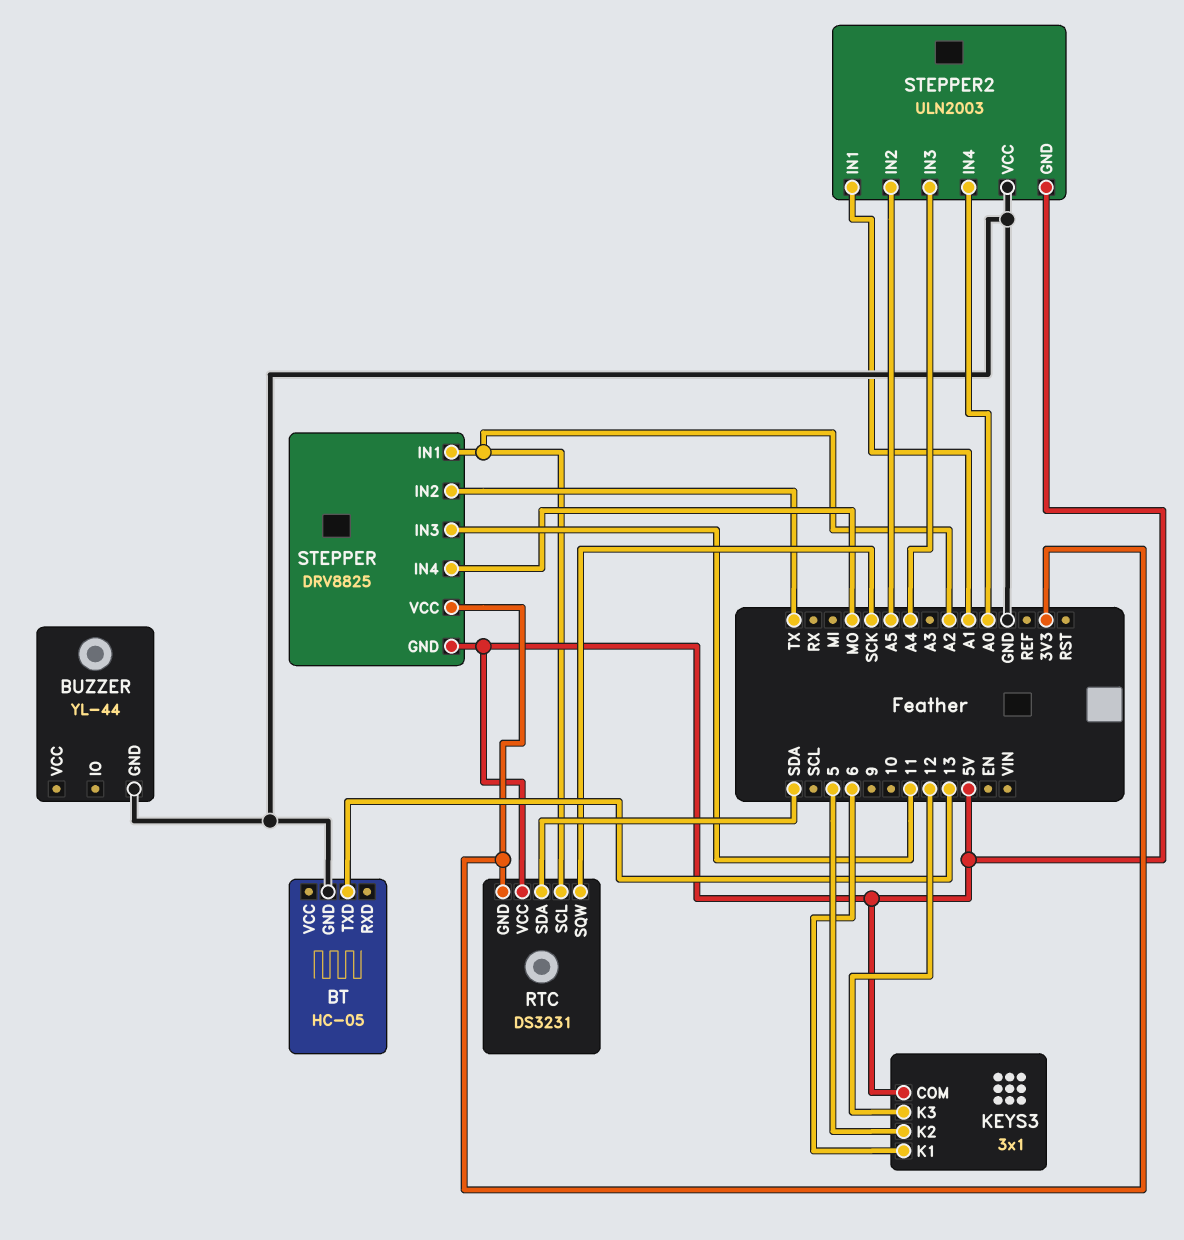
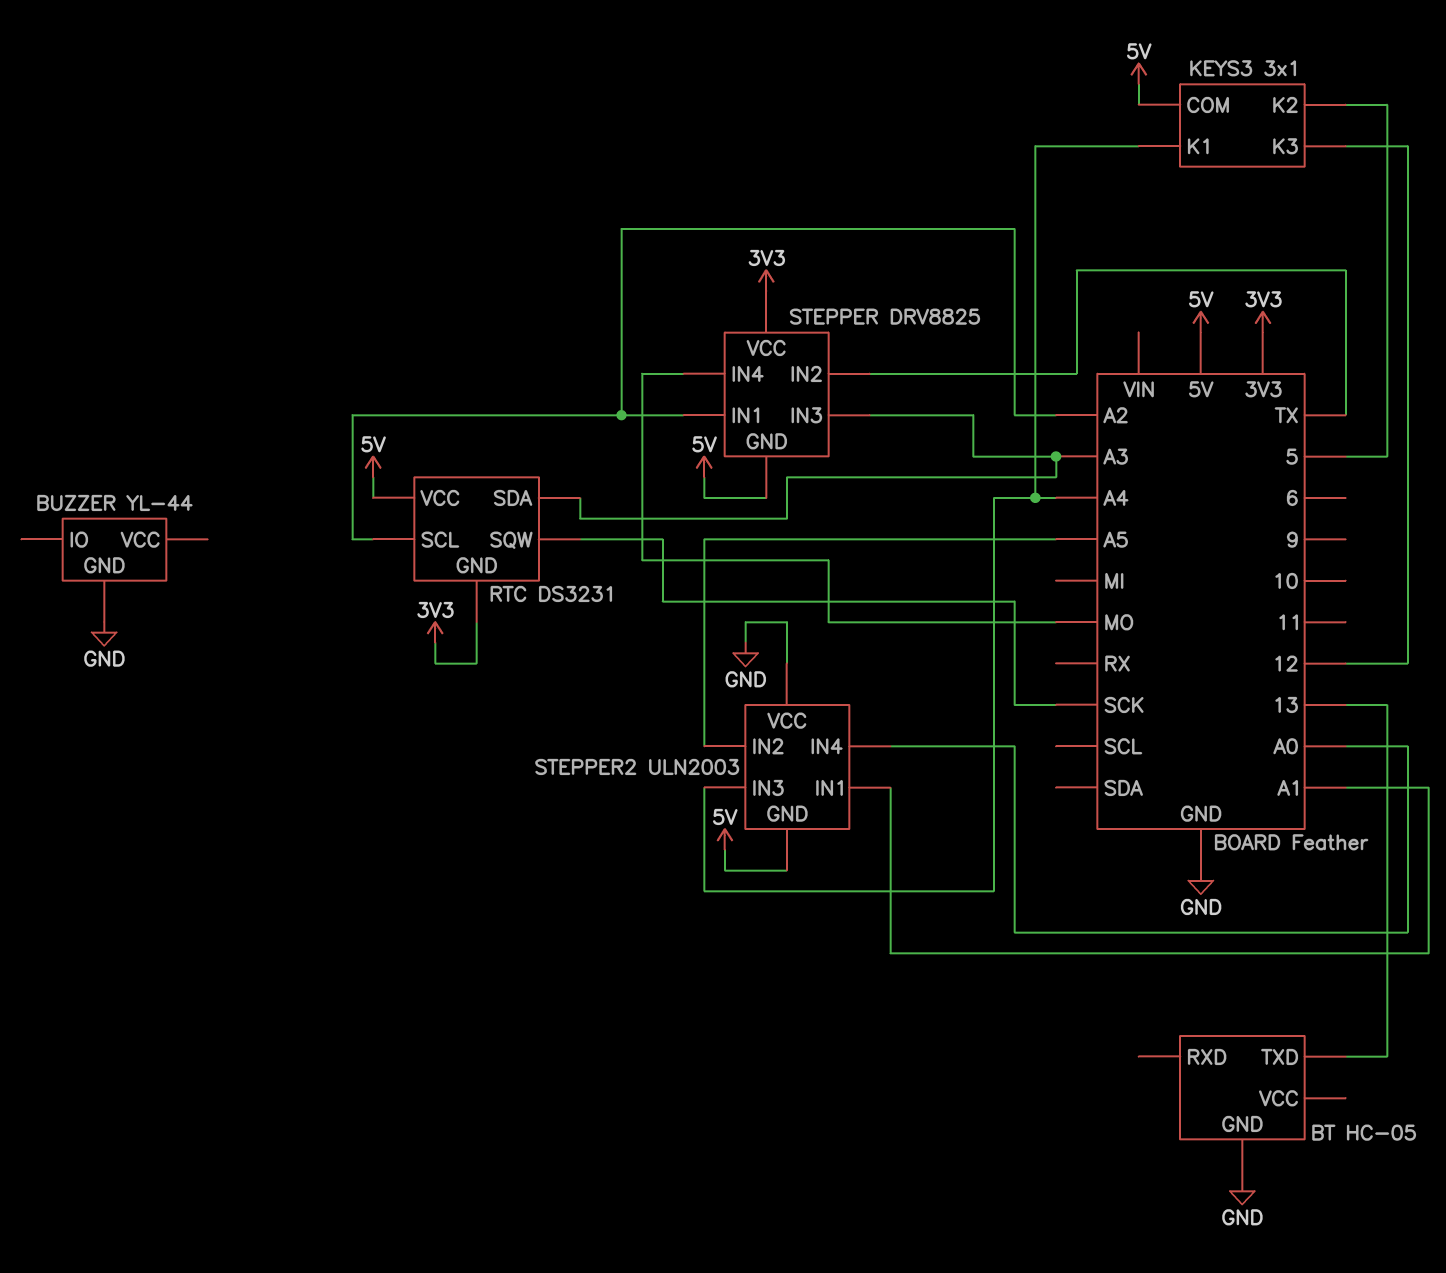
KEYS3 pin K1: 6 -> A4
RTC pin SDA: SDA -> A3
STEPPER pin IN3: 11 -> A3

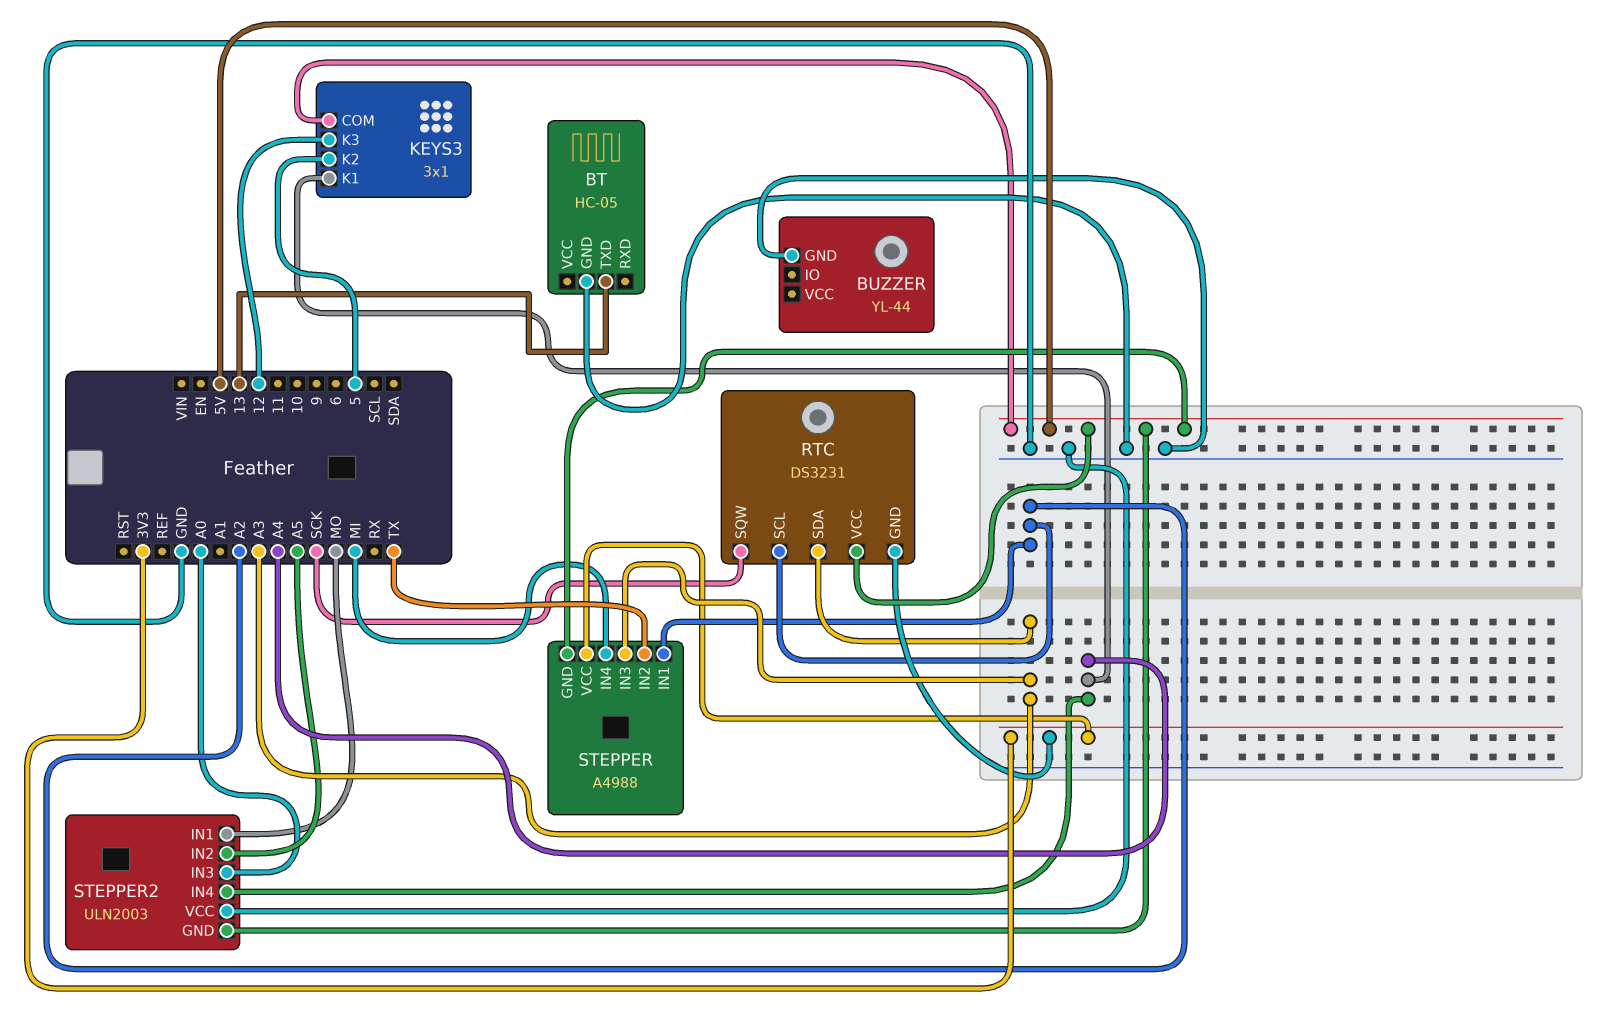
STEPPER: DRV8825 -> A4988
STEPPER pin IN4: MO -> MI
STEPPER2 pin IN1: A1 -> MO
STEPPER2 pin IN3: A4 -> A0
STEPPER2 pin IN4: A0 -> A4

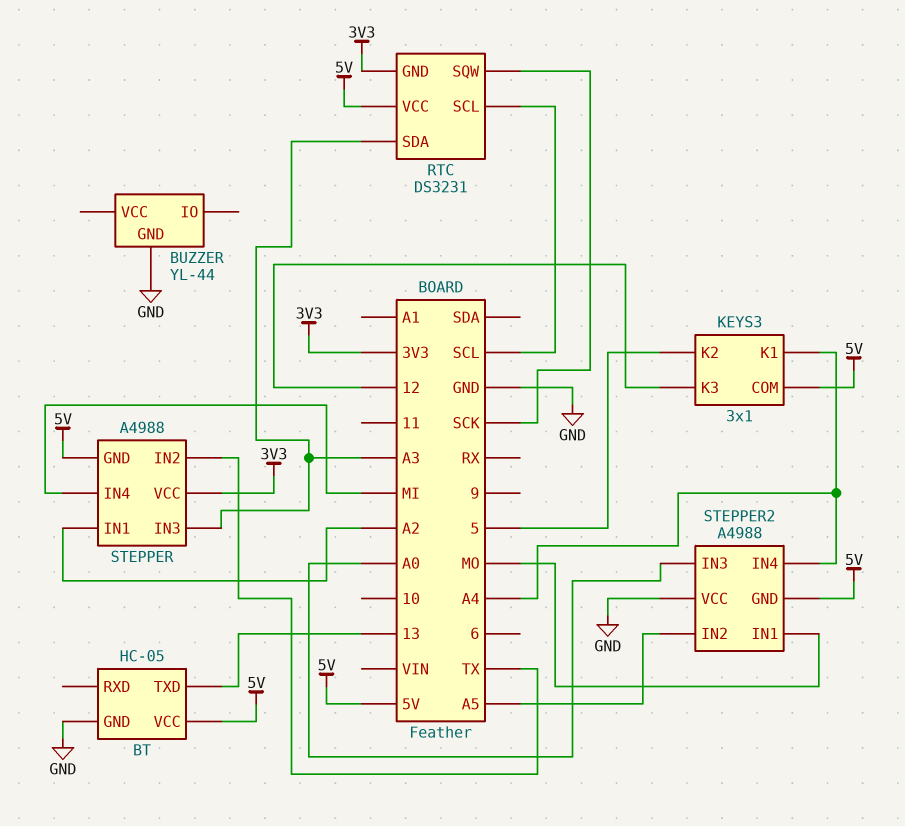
BT pin VCC: none -> 5V
RTC pin SCL: A2 -> SCL
STEPPER2: ULN2003 -> A4988

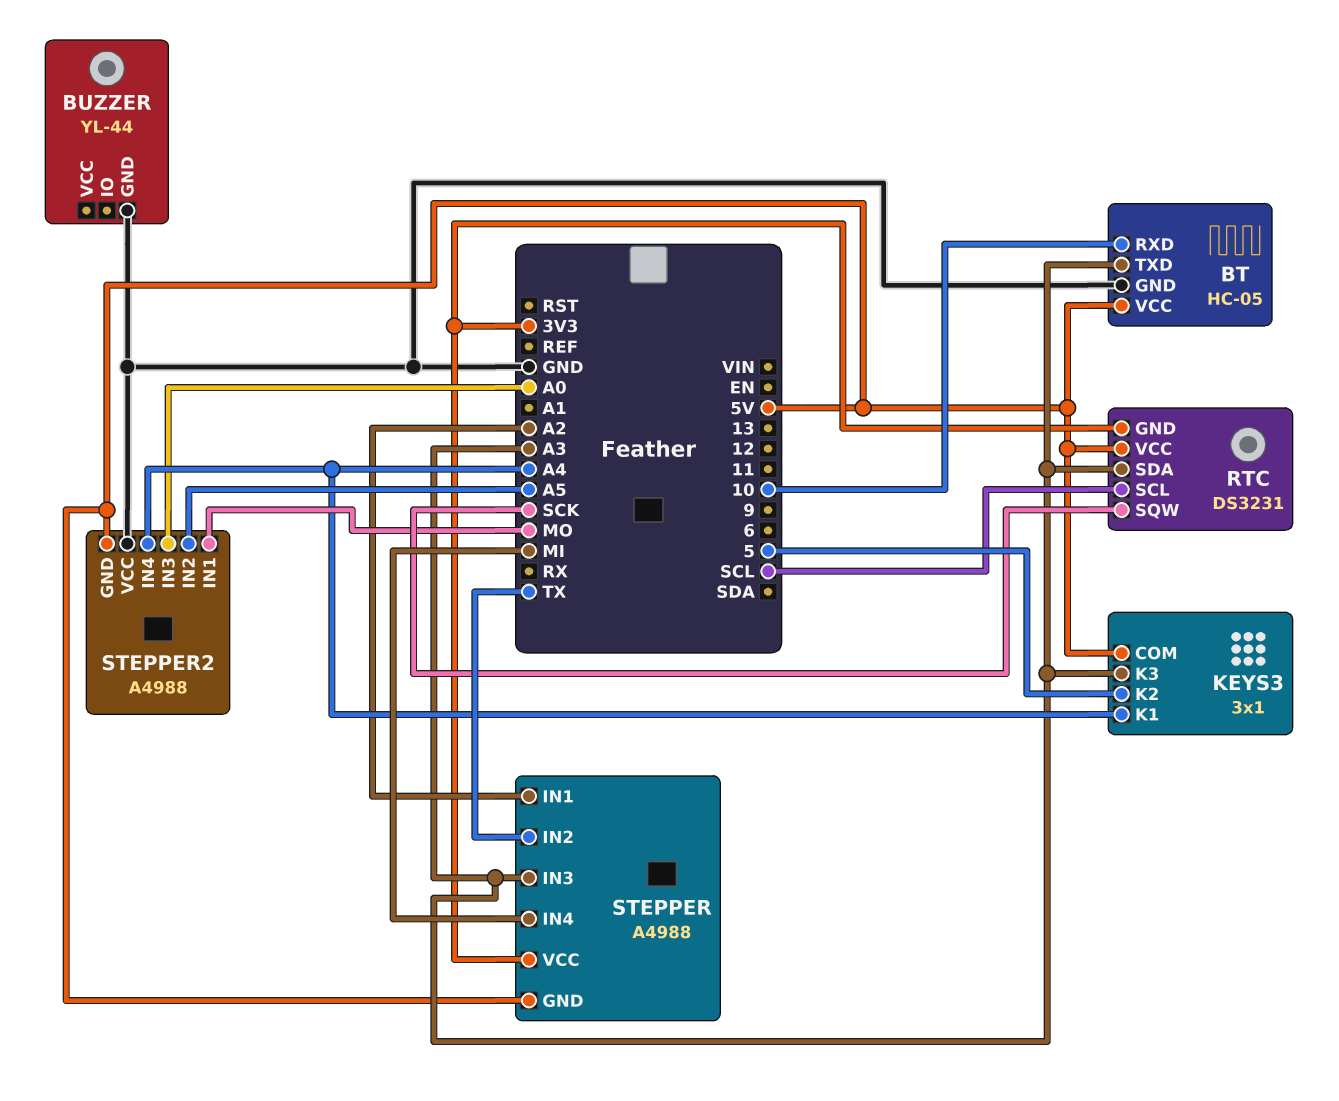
BT pin RXD: none -> 10
BT pin TXD: 13 -> A3
KEYS3 pin K3: 12 -> A3

